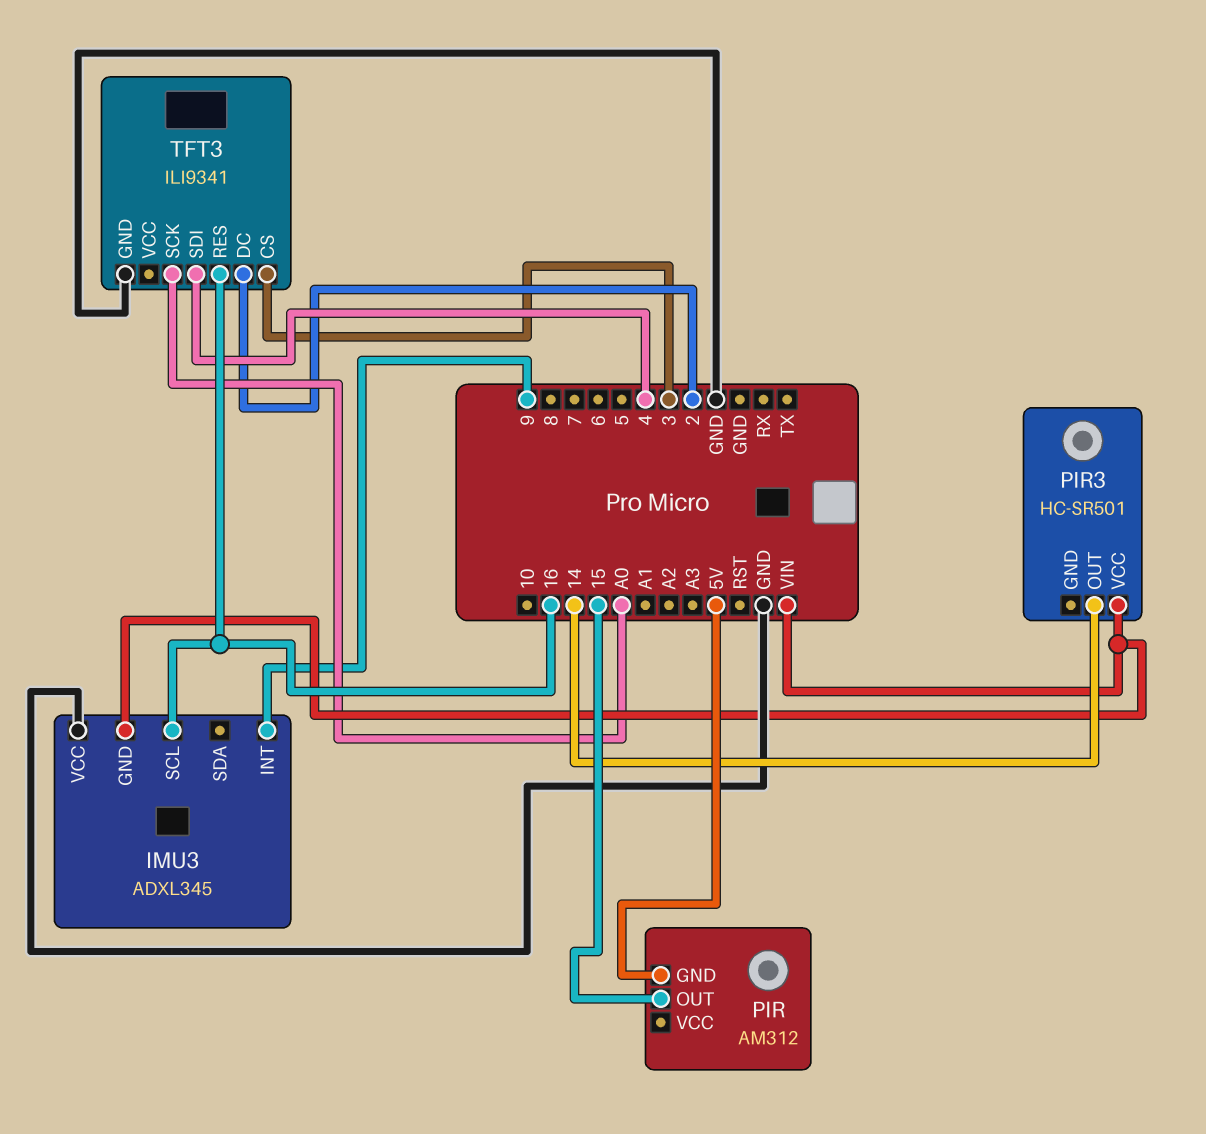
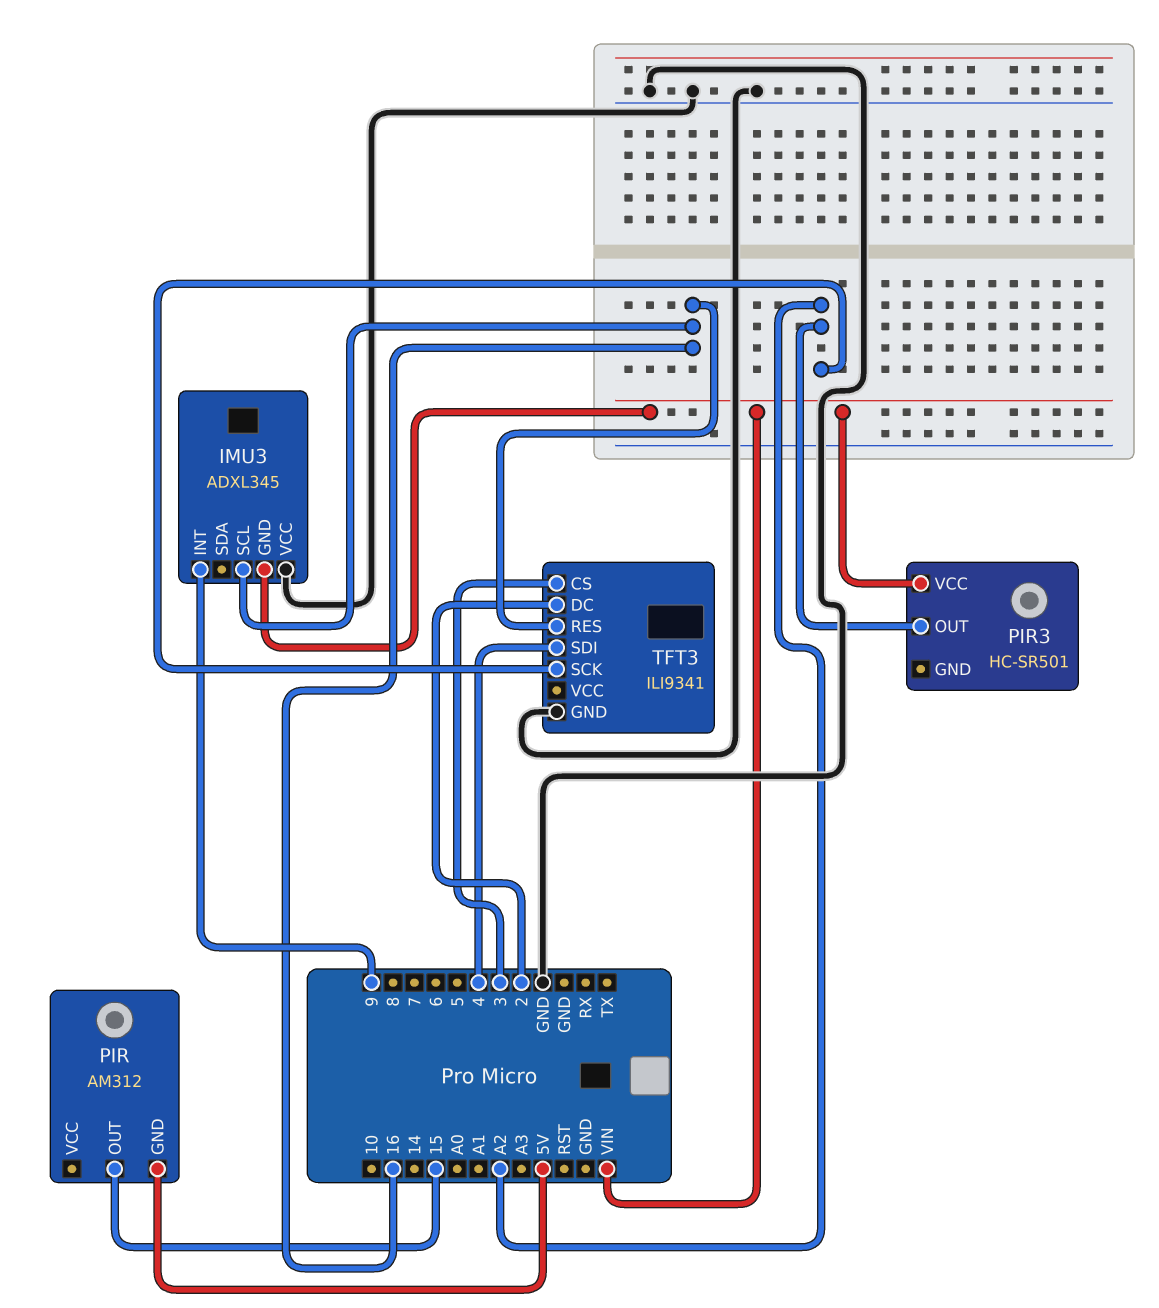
PIR3 pin OUT: 14 -> A2
TFT3 pin SCK: A0 -> A2

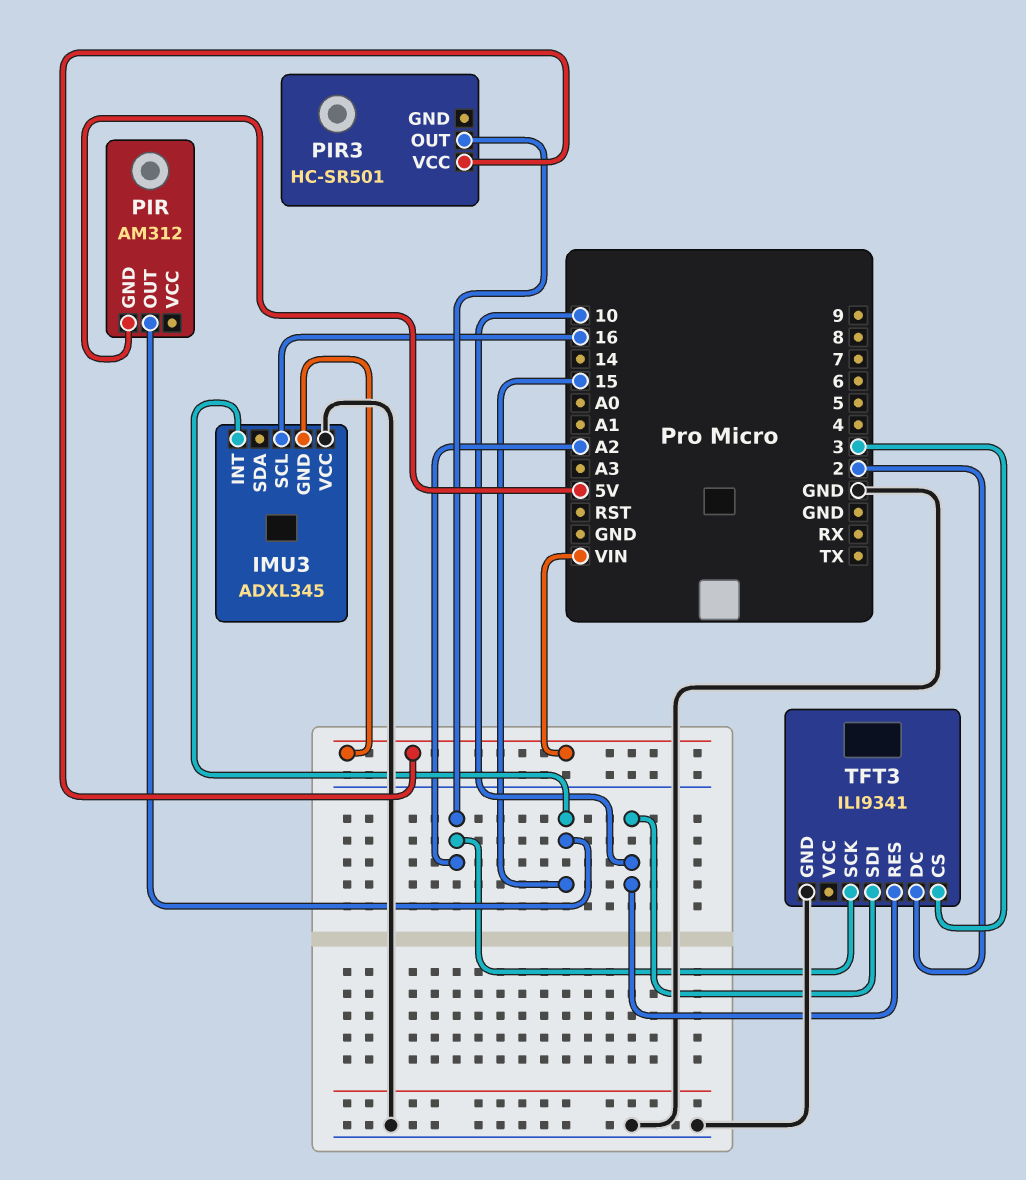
IMU3 pin INT: 9 -> 15
TFT3 pin RES: 16 -> 10
TFT3 pin SDI: 4 -> 10

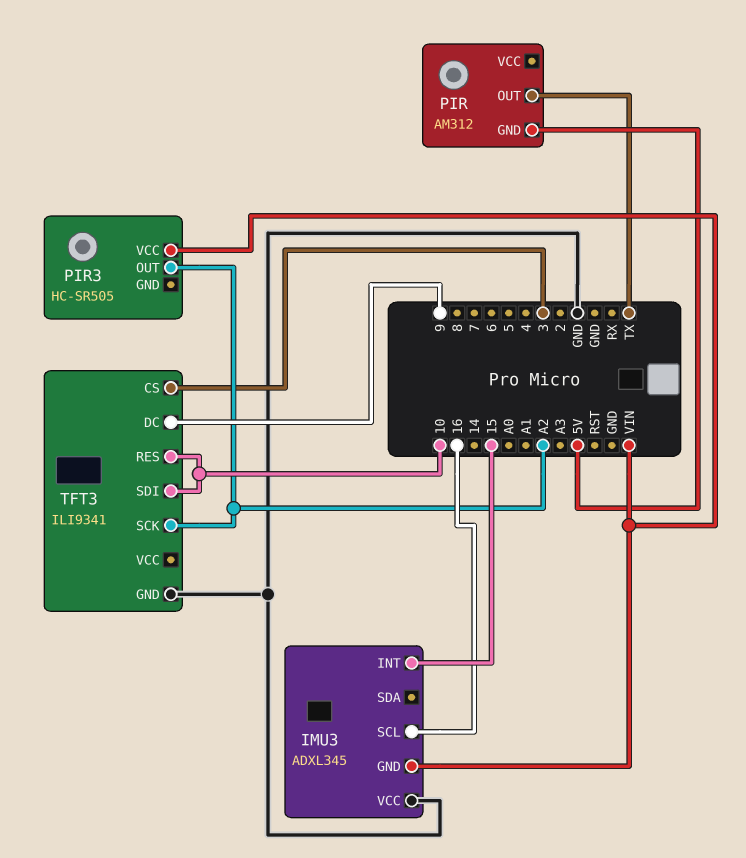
PIR pin OUT: 15 -> TX
PIR3: HC-SR501 -> HC-SR505
TFT3 pin DC: 2 -> 9

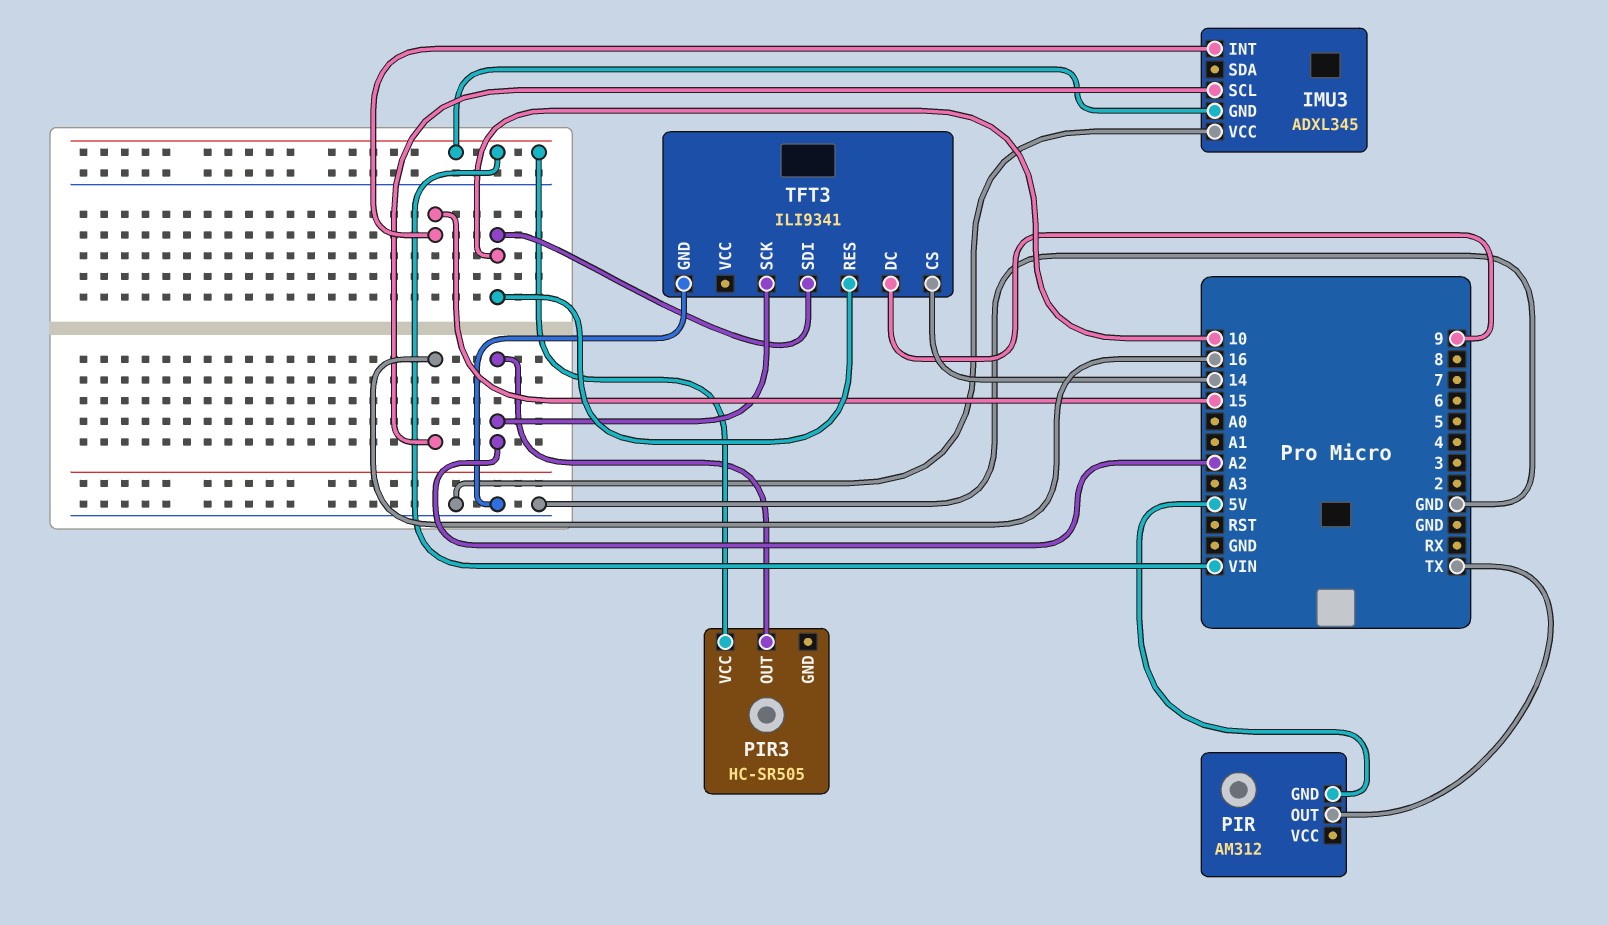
TFT3 pin CS: 3 -> 14

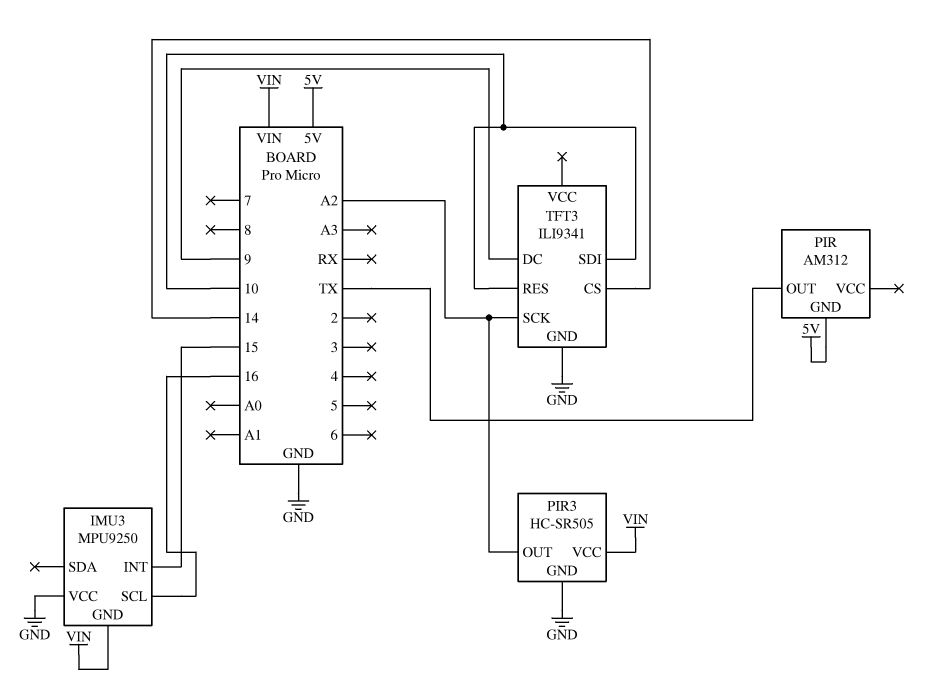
IMU3: ADXL345 -> MPU9250
PIR3 pin GND: none -> GND

